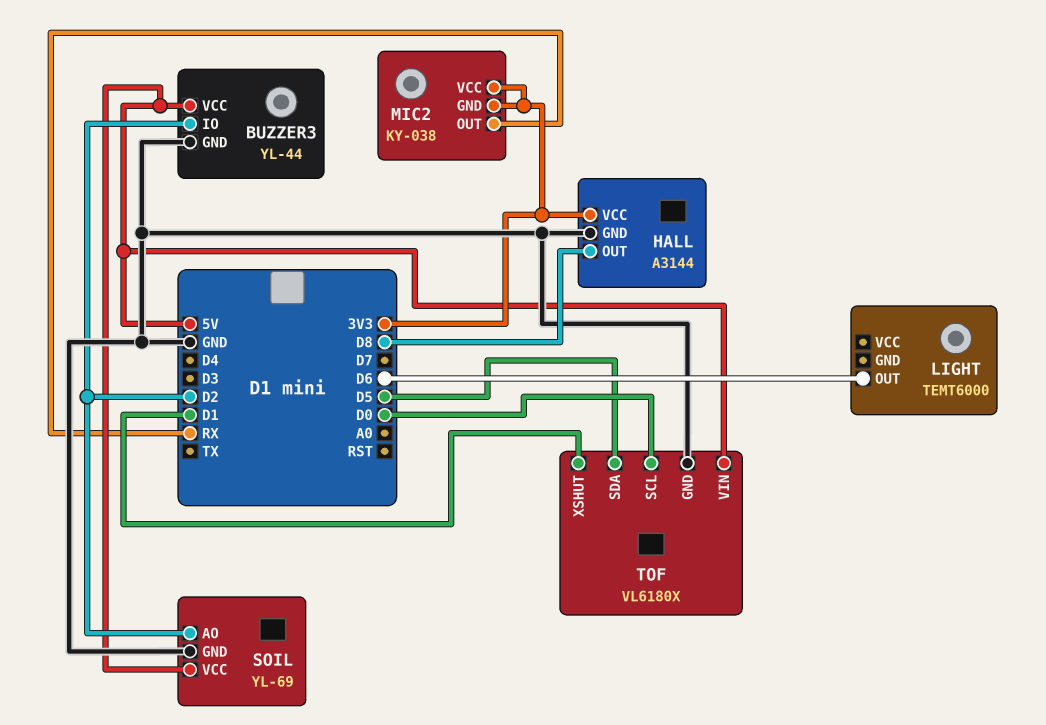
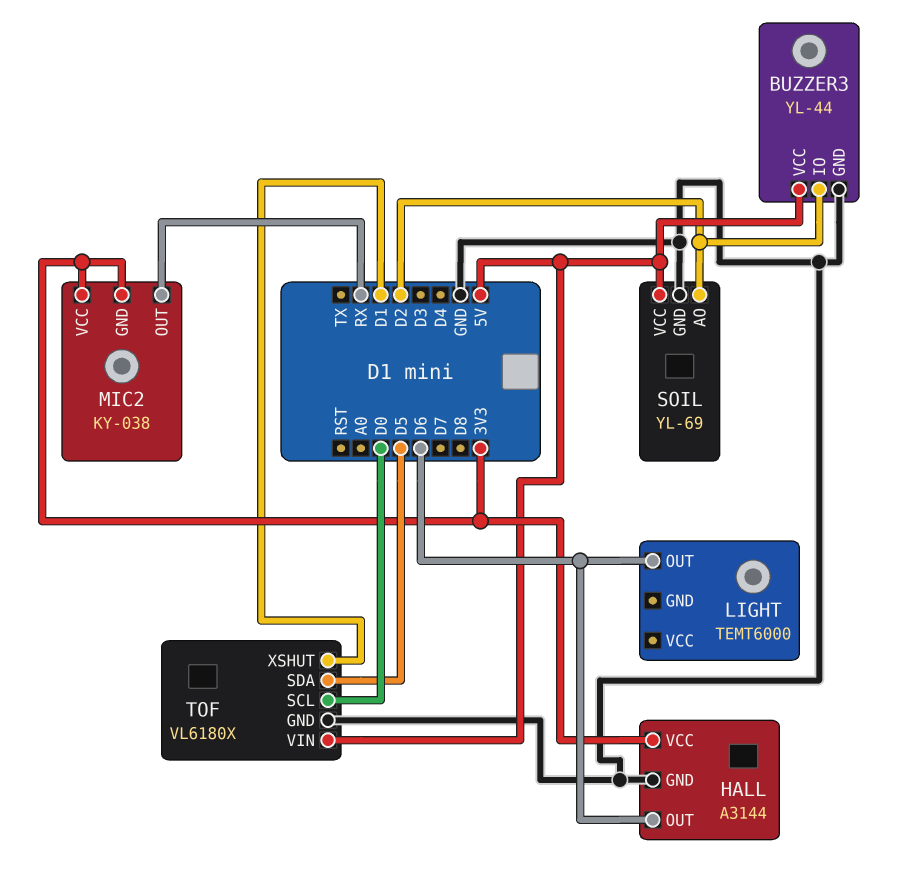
HALL pin OUT: D8 -> D6

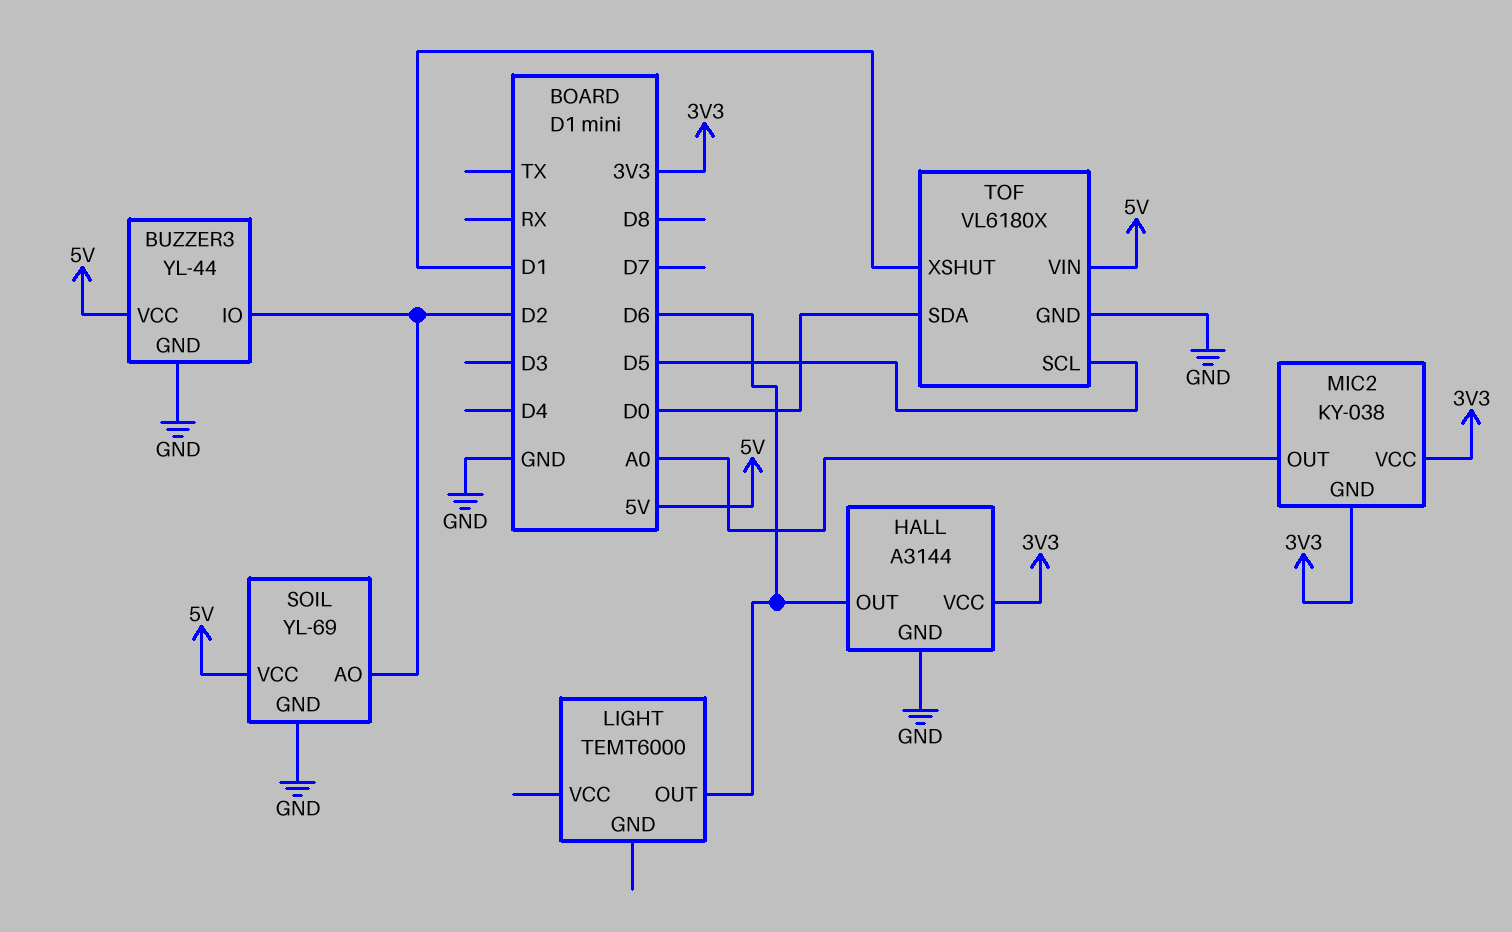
MIC2 pin OUT: RX -> A0
TOF pin SCL: D0 -> D5
TOF pin SDA: D5 -> D0

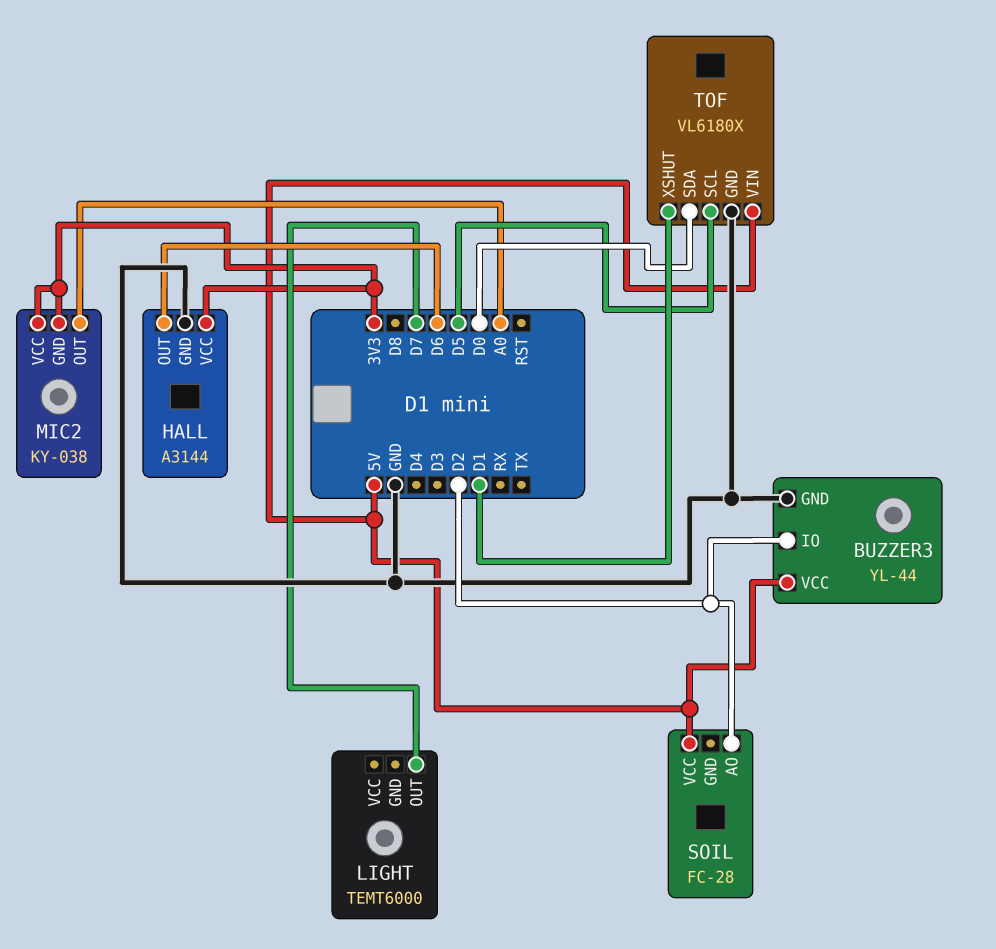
LIGHT pin OUT: D6 -> D7
SOIL: YL-69 -> FC-28
SOIL pin GND: GND -> none

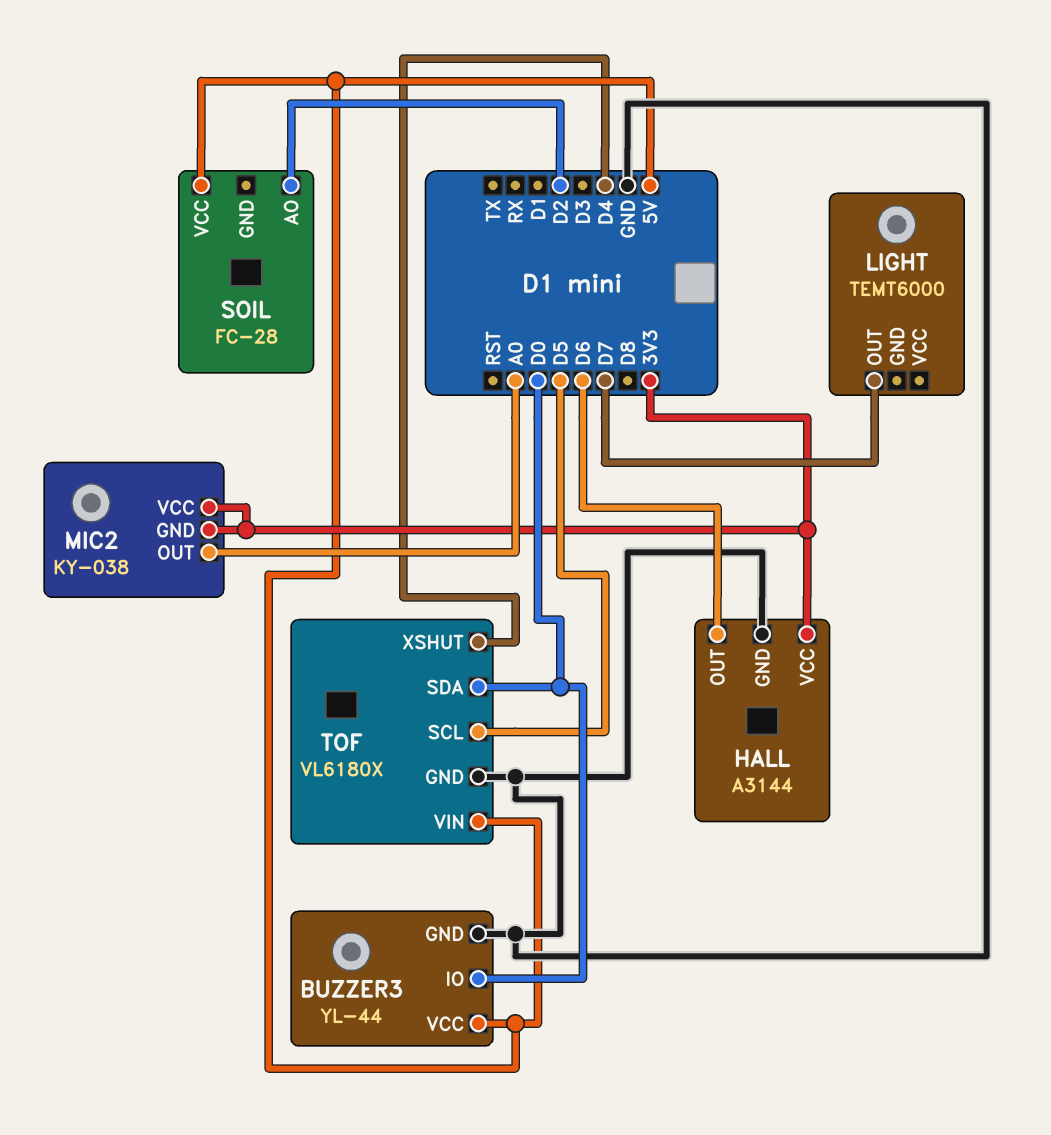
BUZZER3 pin IO: D2 -> D0
TOF pin XSHUT: D1 -> D4

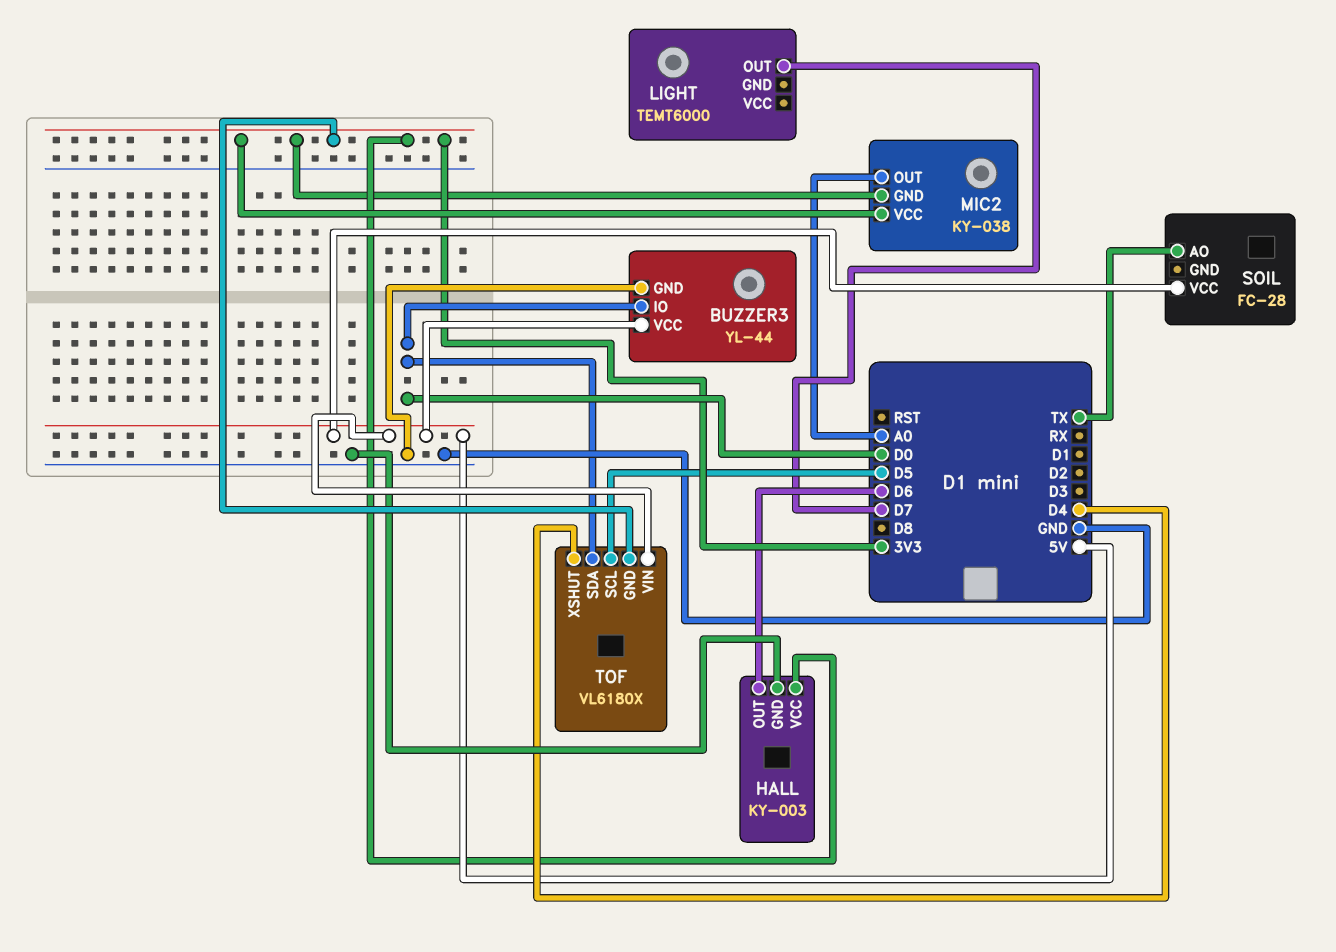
HALL: A3144 -> KY-003
SOIL pin AO: D2 -> TX
TOF pin GND: GND -> 3V3

